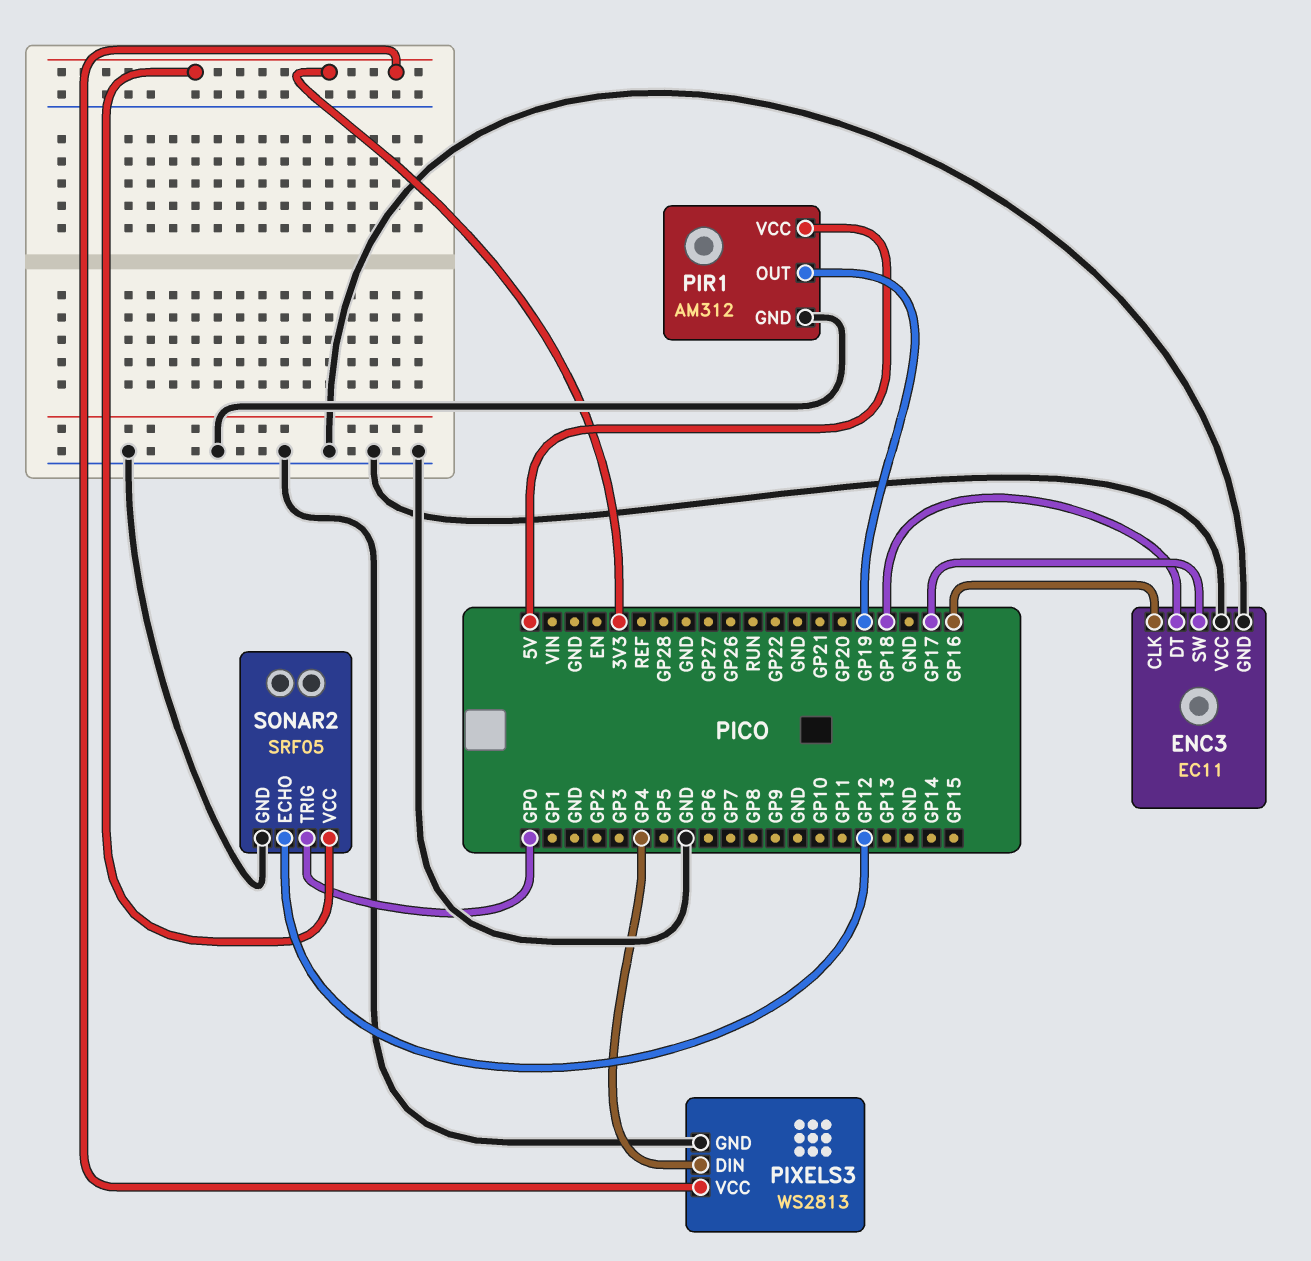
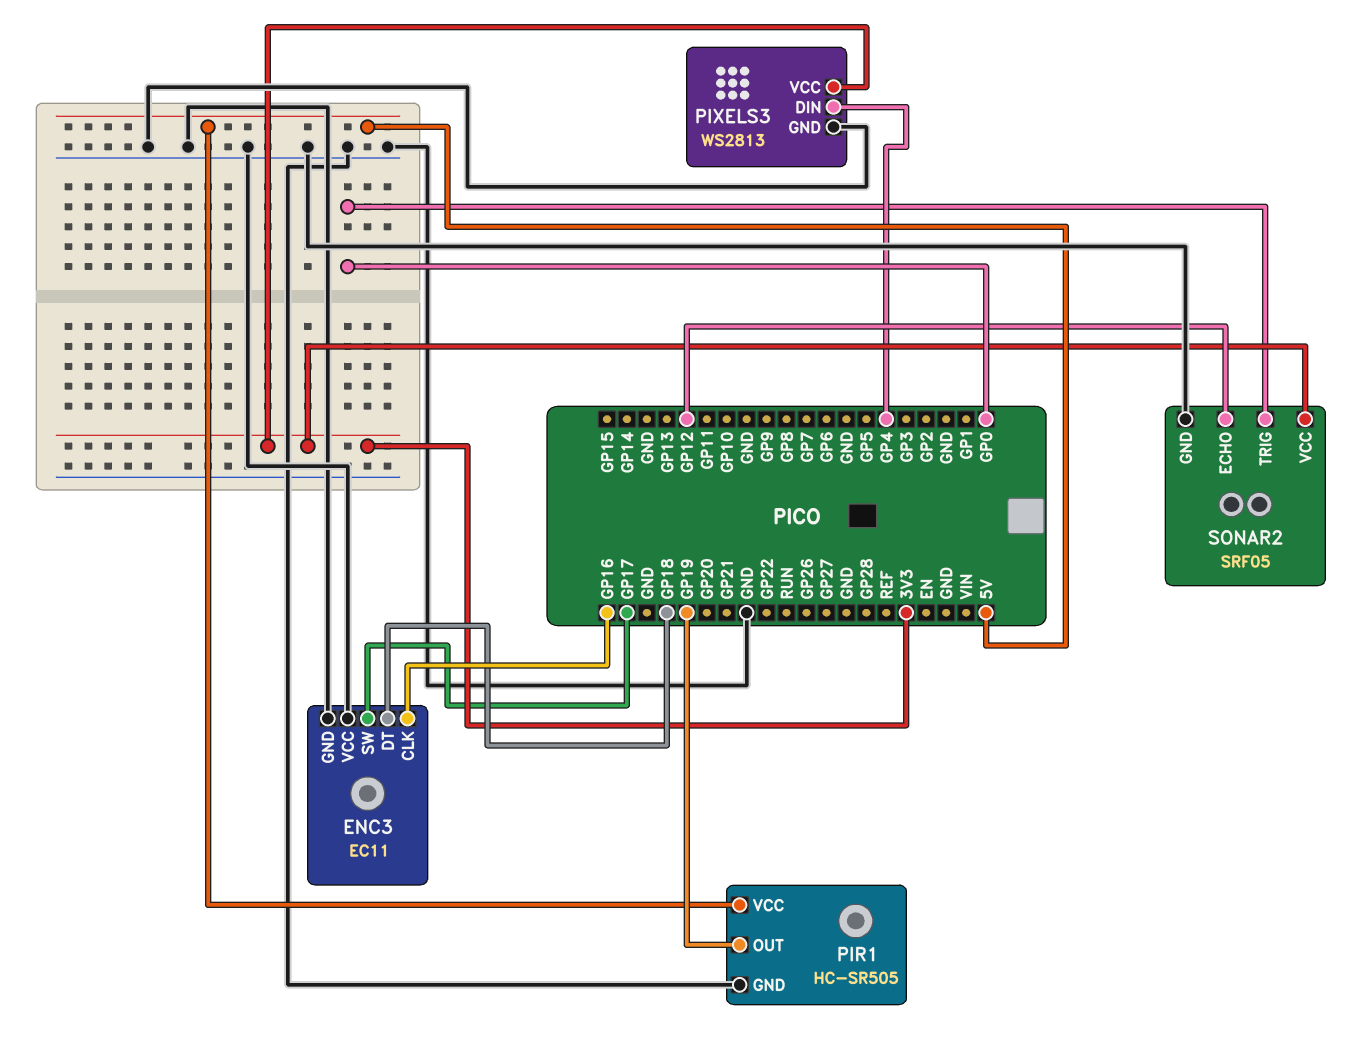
PIR1: AM312 -> HC-SR505

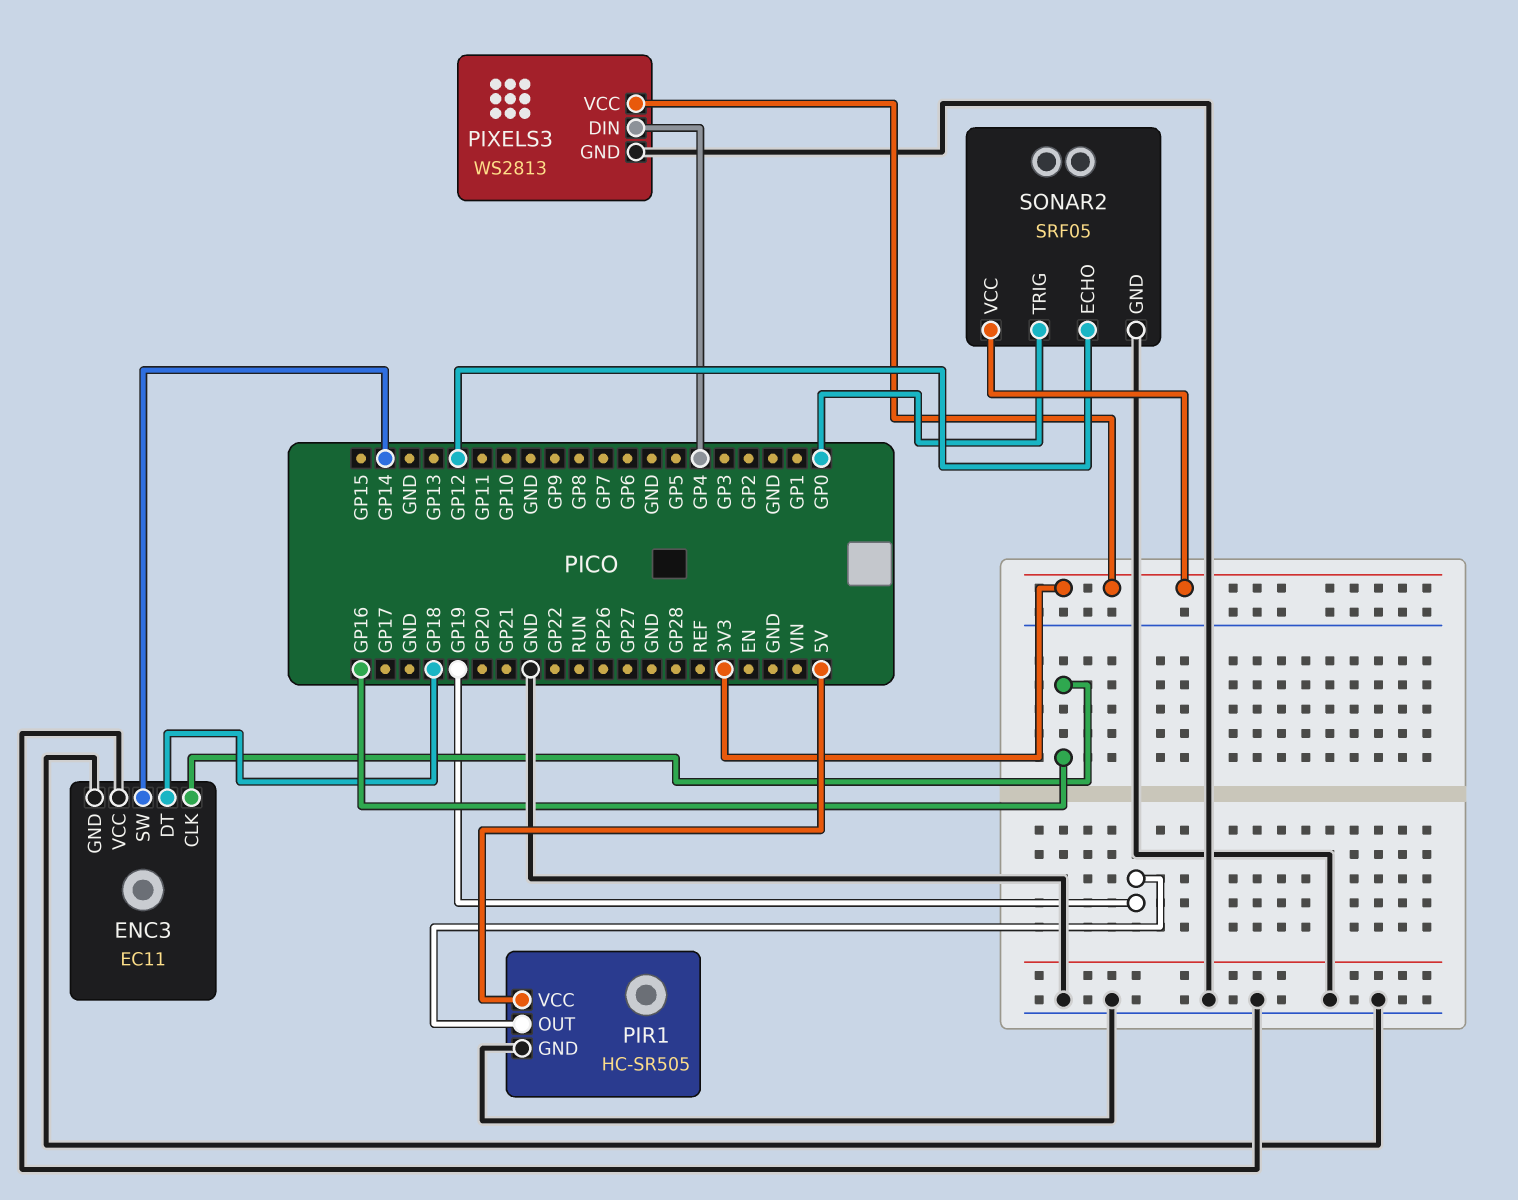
ENC3 pin SW: GP17 -> GP14

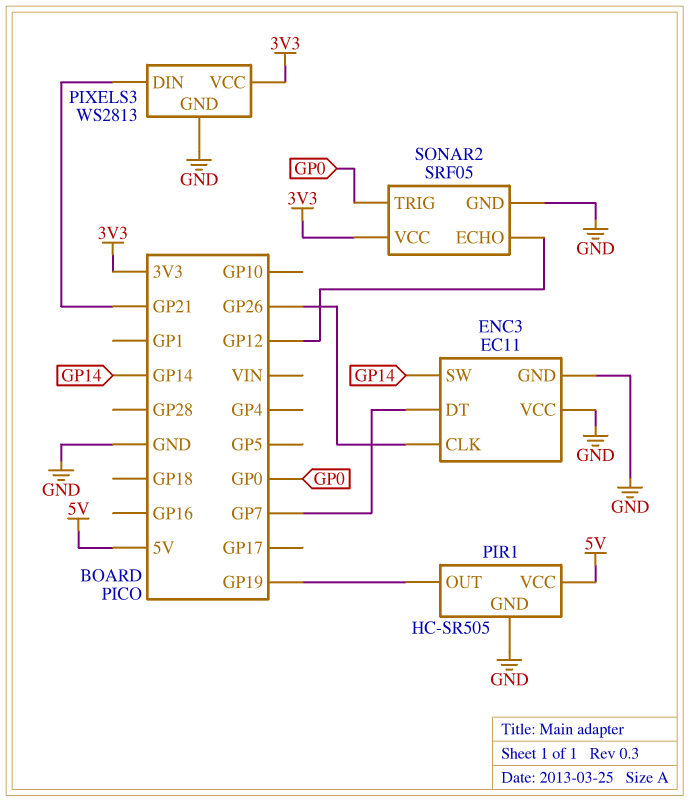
ENC3 pin CLK: GP16 -> GP26
ENC3 pin DT: GP18 -> GP7
PIXELS3 pin DIN: GP4 -> GP21

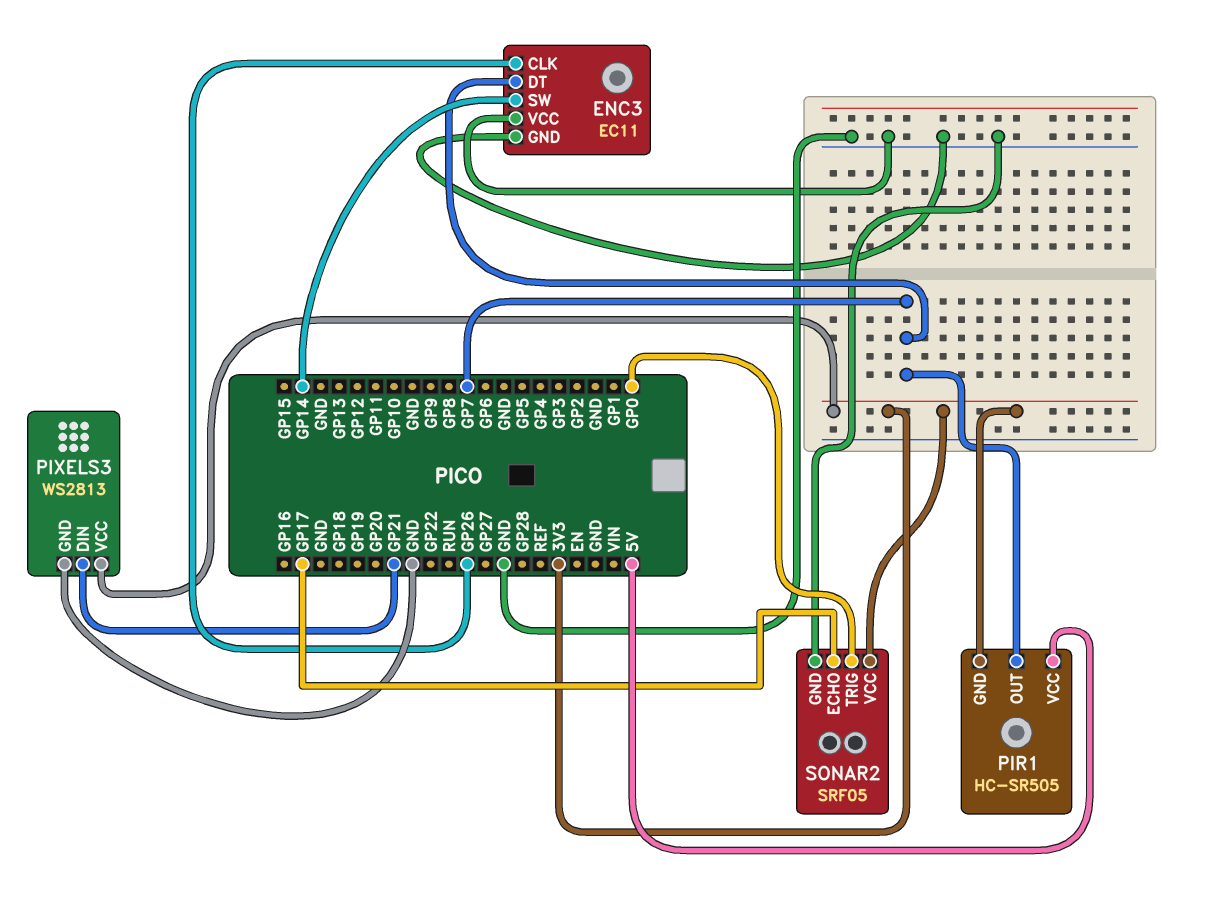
PIR1 pin GND: GND -> 3V3
PIR1 pin OUT: GP19 -> GP7
SONAR2 pin ECHO: GP12 -> GP17

